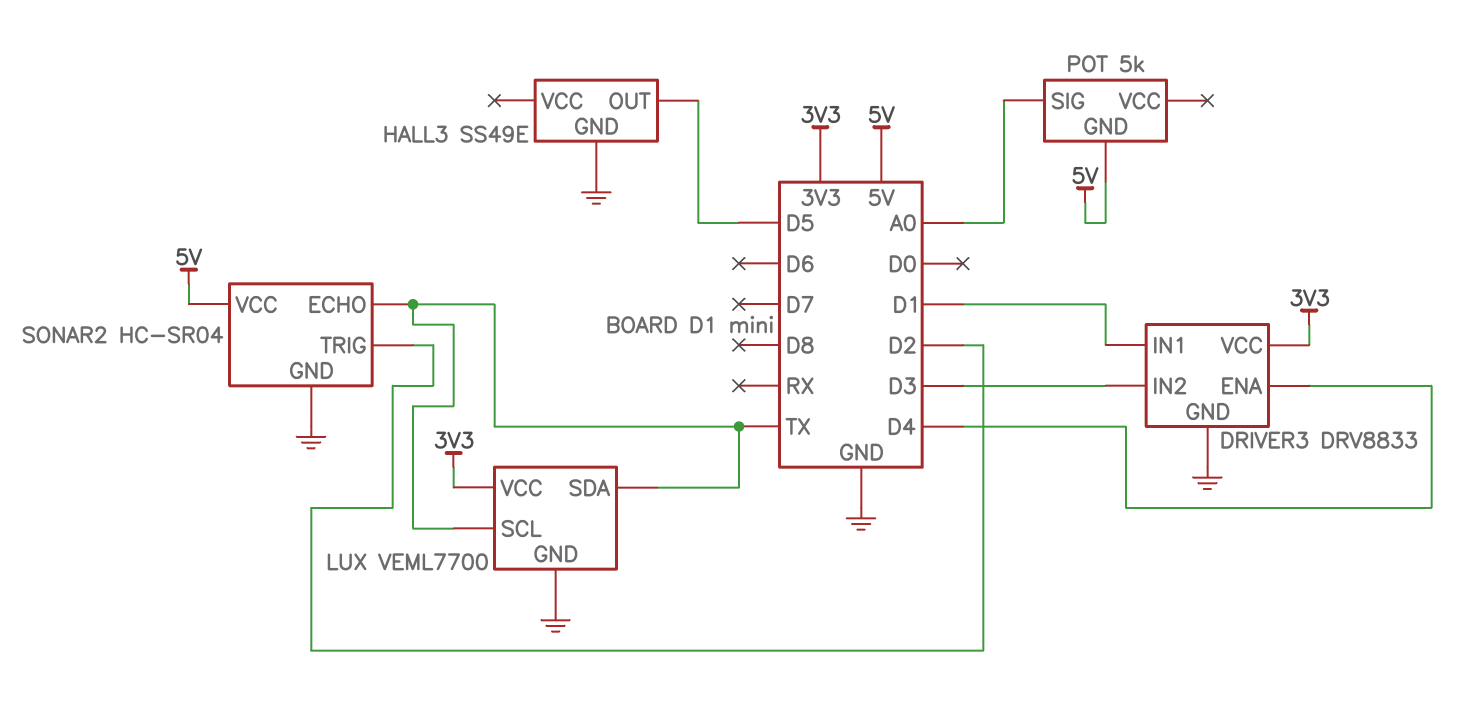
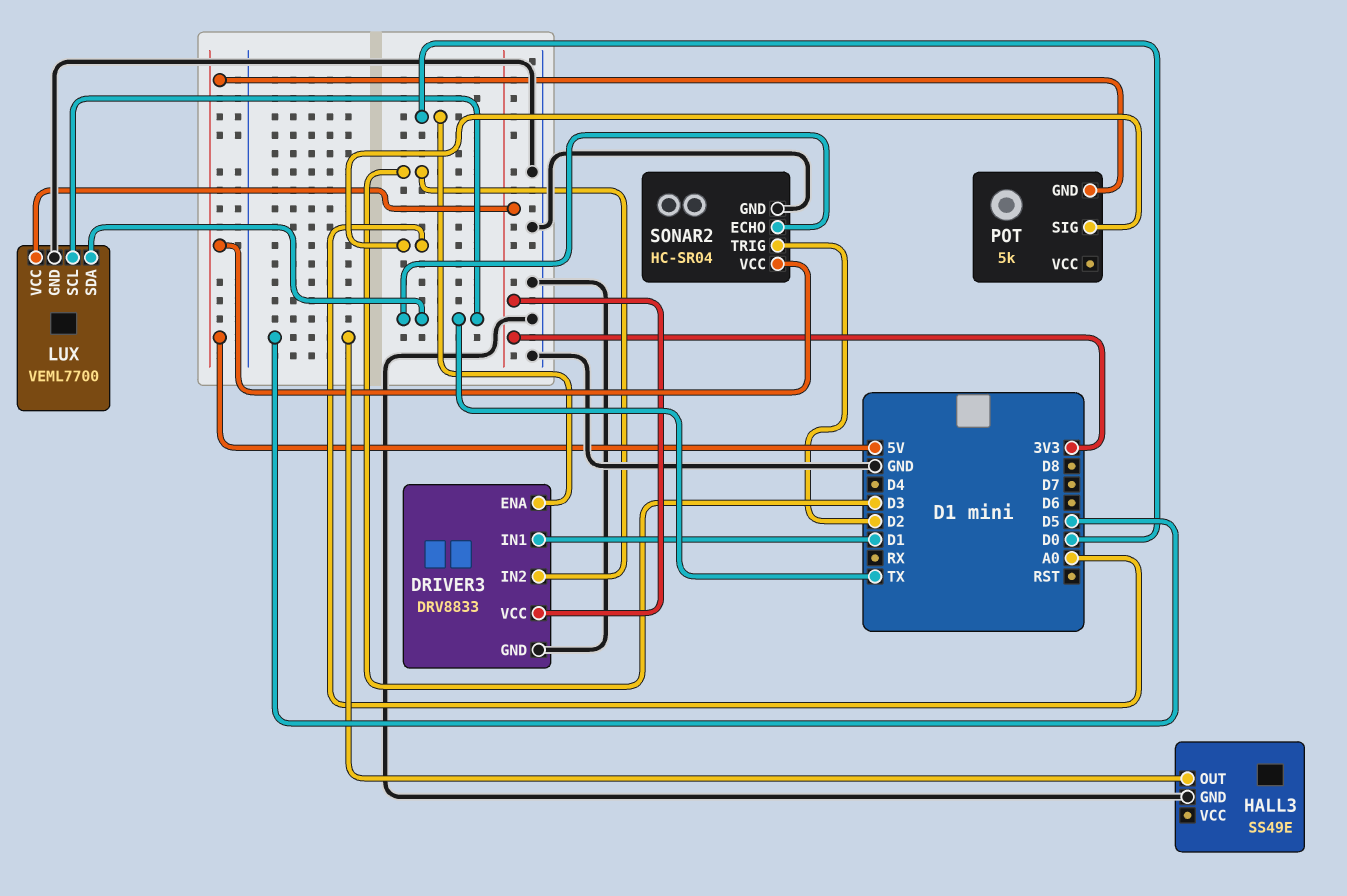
DRIVER3 pin ENA: D4 -> D0

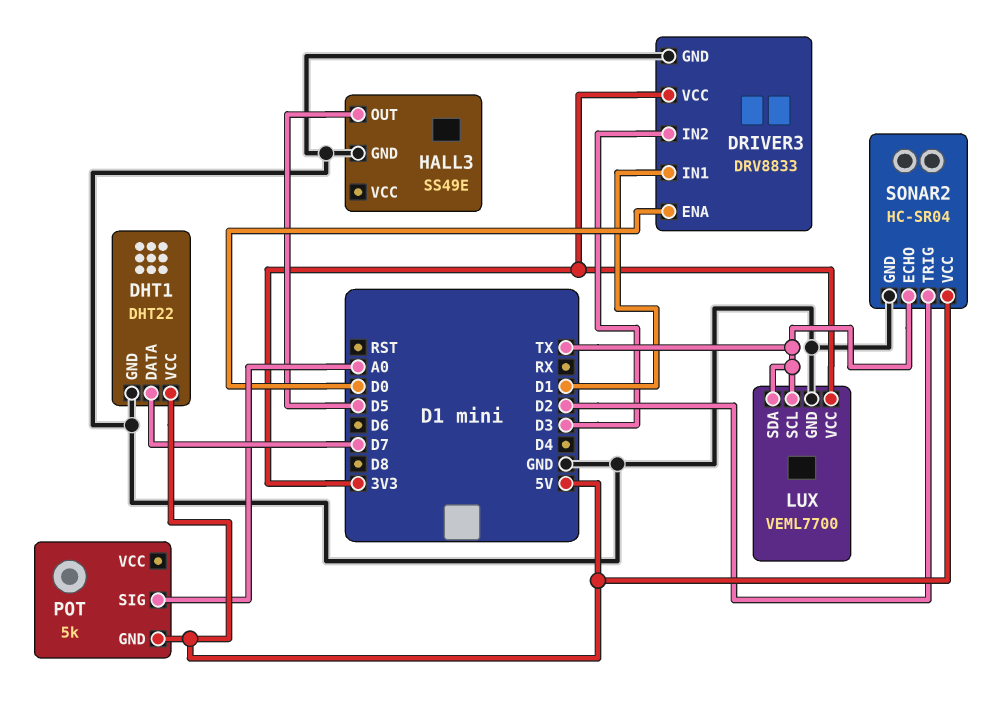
DHT1: none -> DHT22
DHT1 pin DATA: none -> D7
DHT1 pin GND: none -> GND
DHT1 pin VCC: none -> 5V

